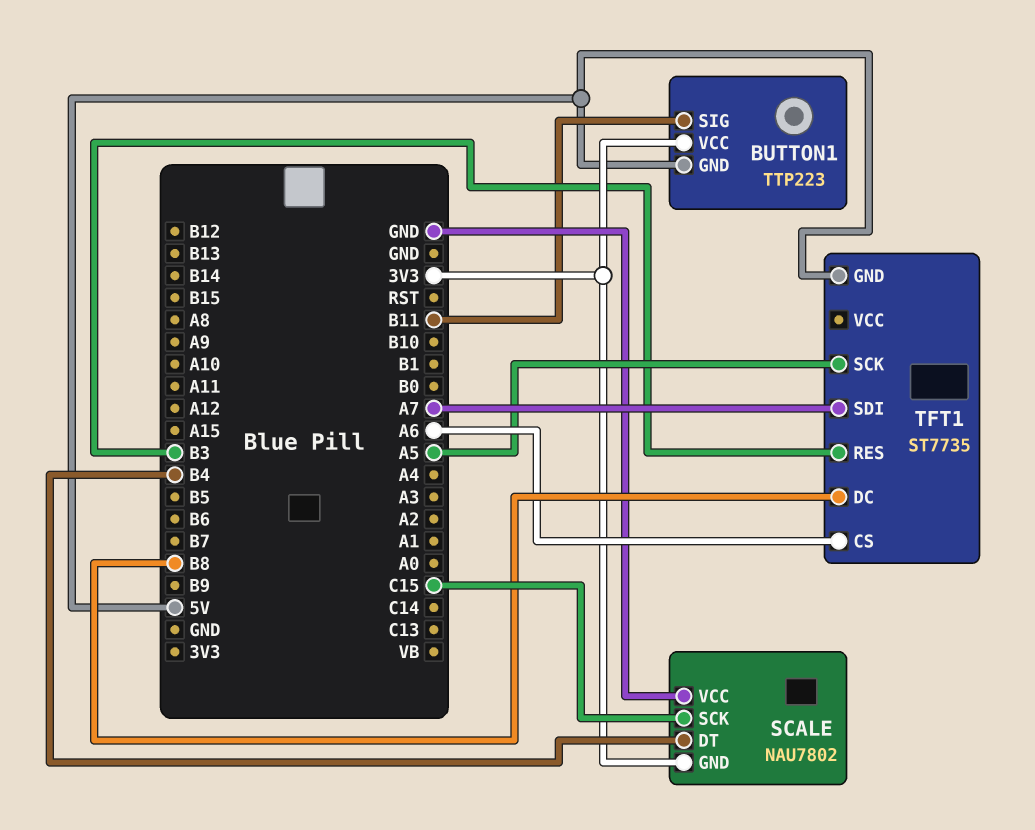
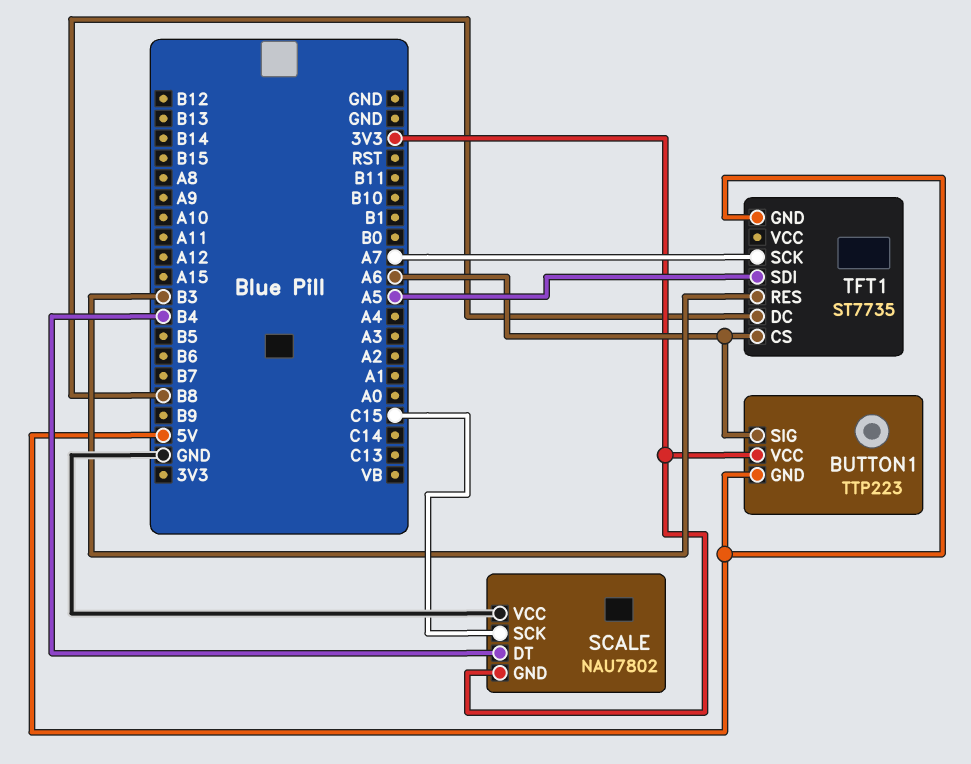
BUTTON1 pin SIG: B11 -> A6
TFT1 pin SCK: A5 -> A7
TFT1 pin SDI: A7 -> A5

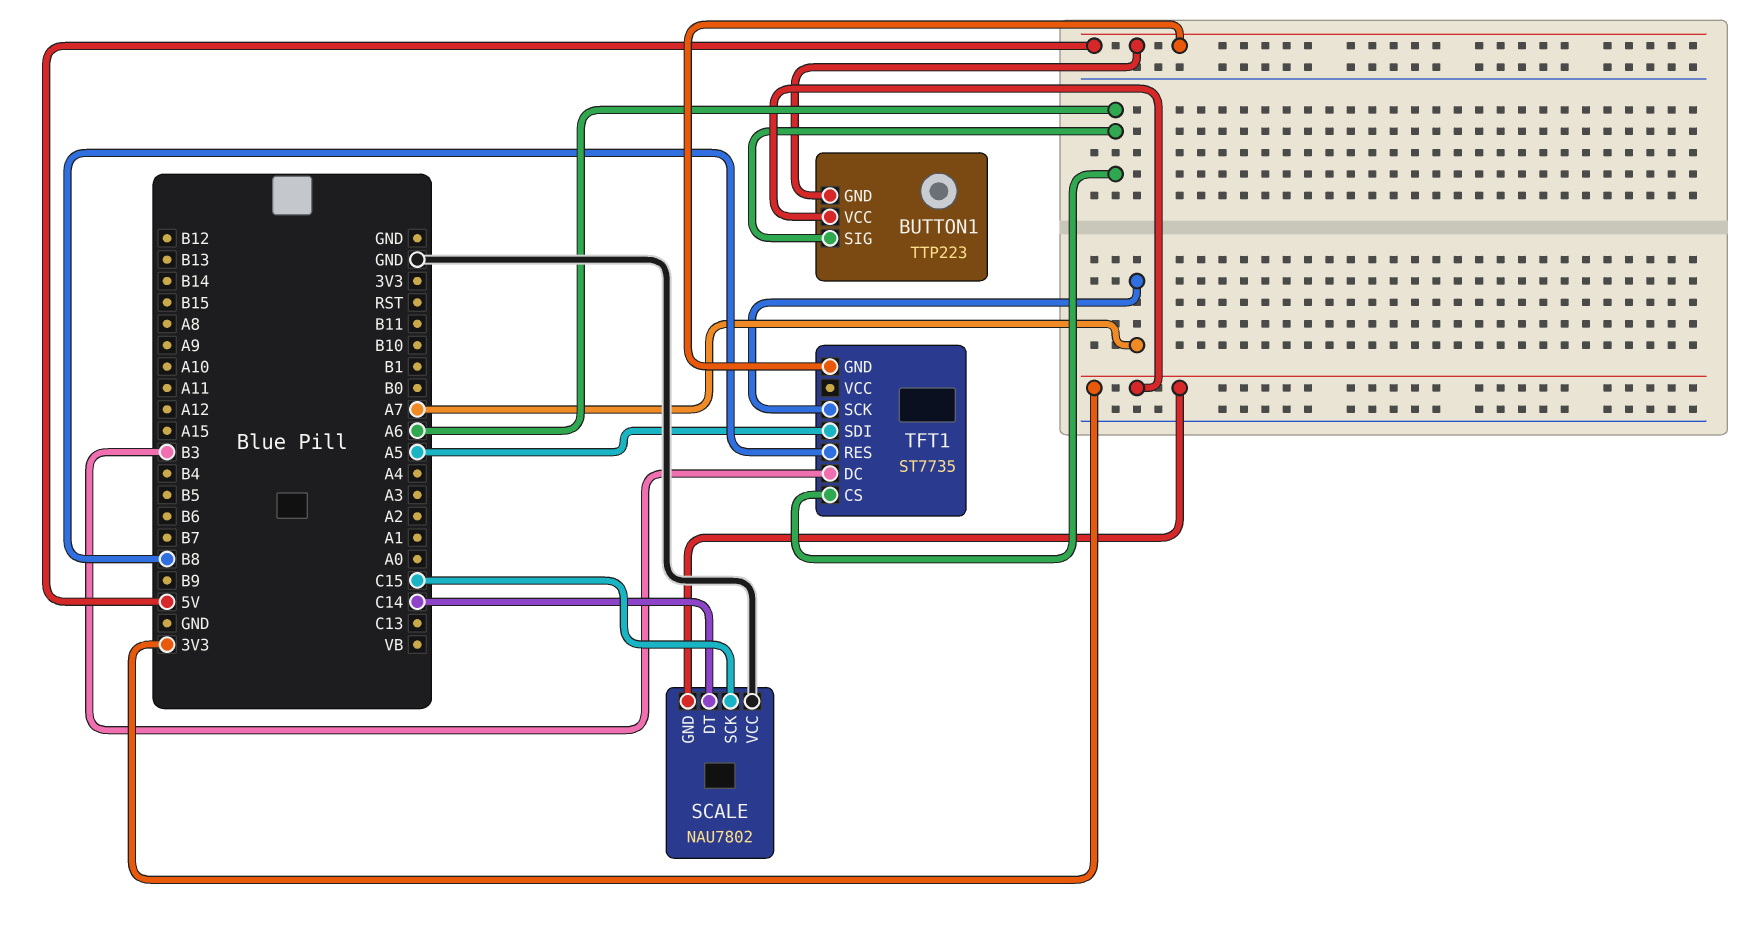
SCALE pin DT: B4 -> C14
TFT1 pin DC: B8 -> B3
TFT1 pin RES: B3 -> B8

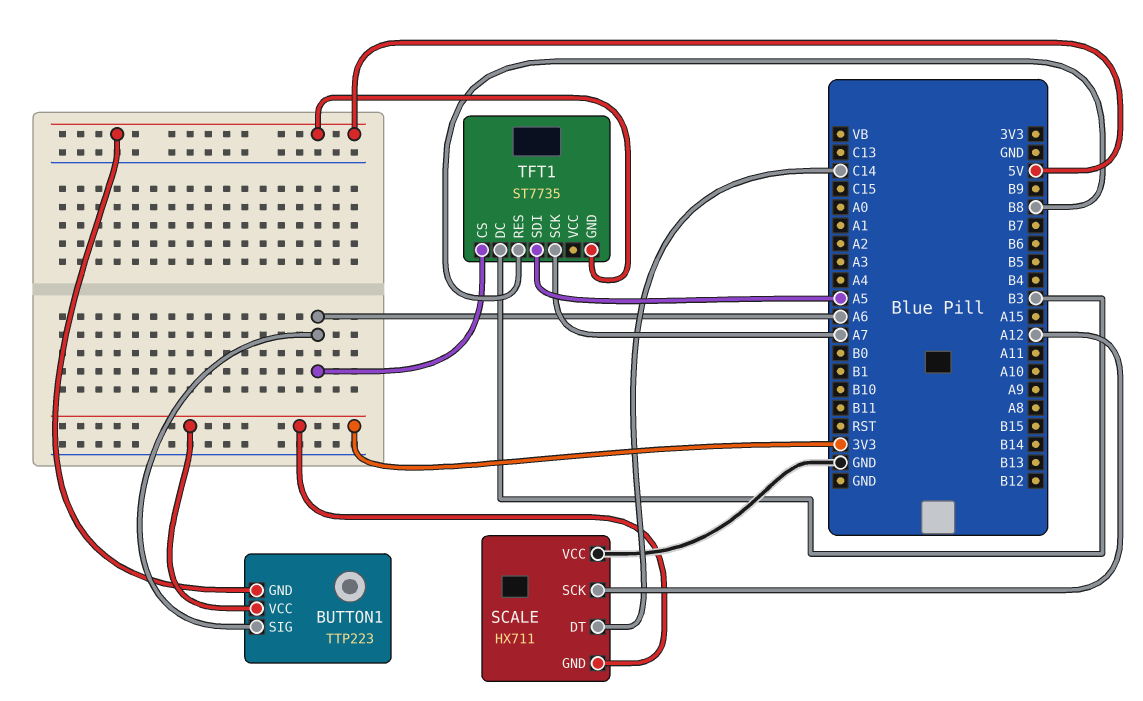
SCALE: NAU7802 -> HX711
SCALE pin SCK: C15 -> A12

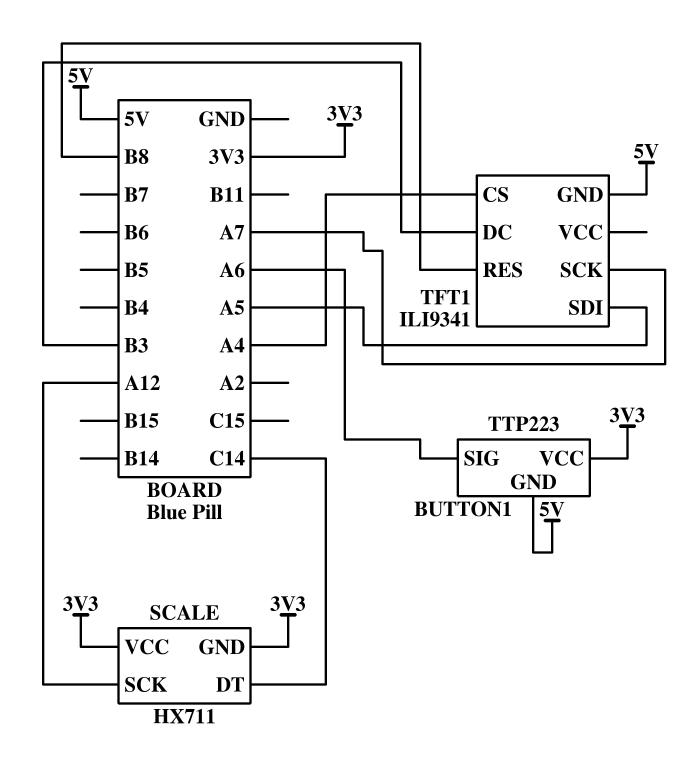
SCALE pin VCC: GND -> 3V3
TFT1: ST7735 -> ILI9341
TFT1 pin CS: A6 -> A4

